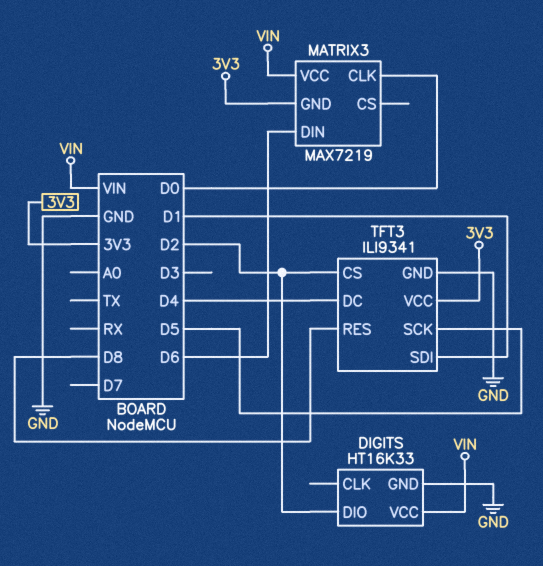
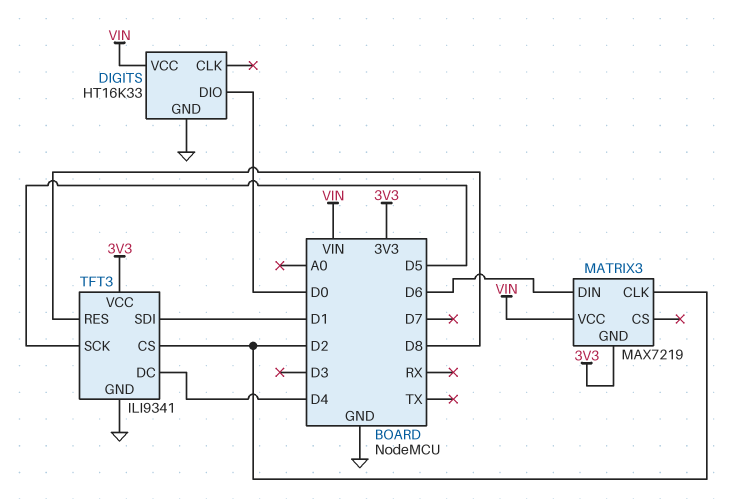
DIGITS pin DIO: D2 -> D0
MATRIX3 pin CLK: D0 -> D2

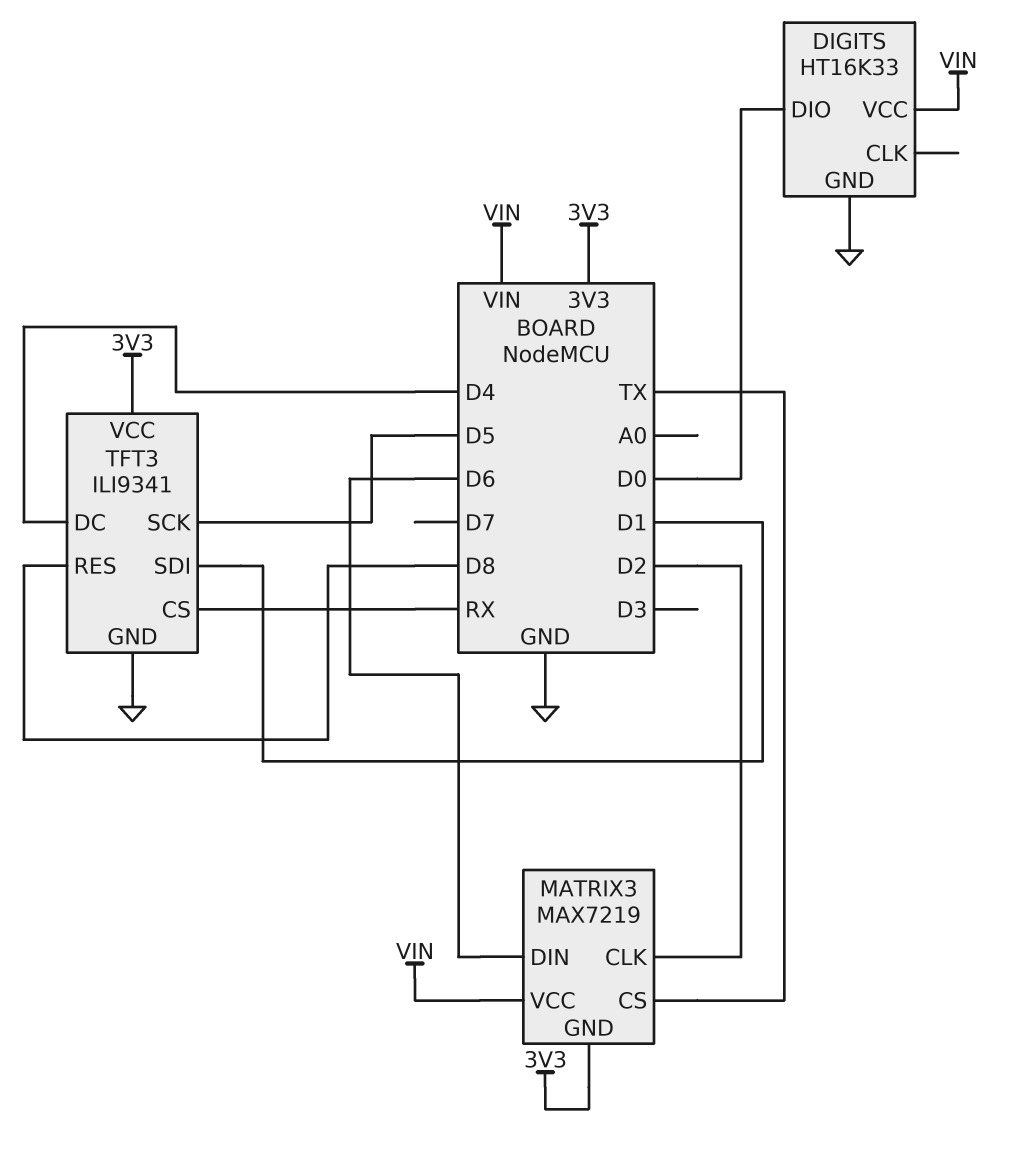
MATRIX3 pin CS: none -> TX
TFT3 pin CS: D2 -> RX

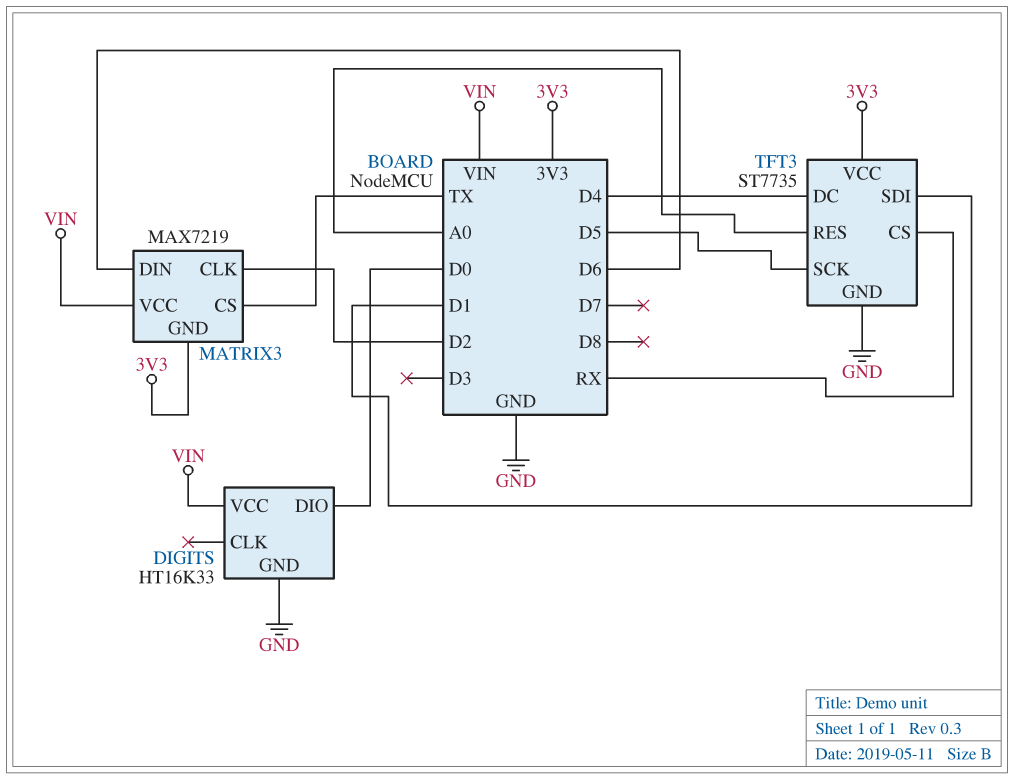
TFT3: ILI9341 -> ST7735
TFT3 pin RES: D8 -> A0

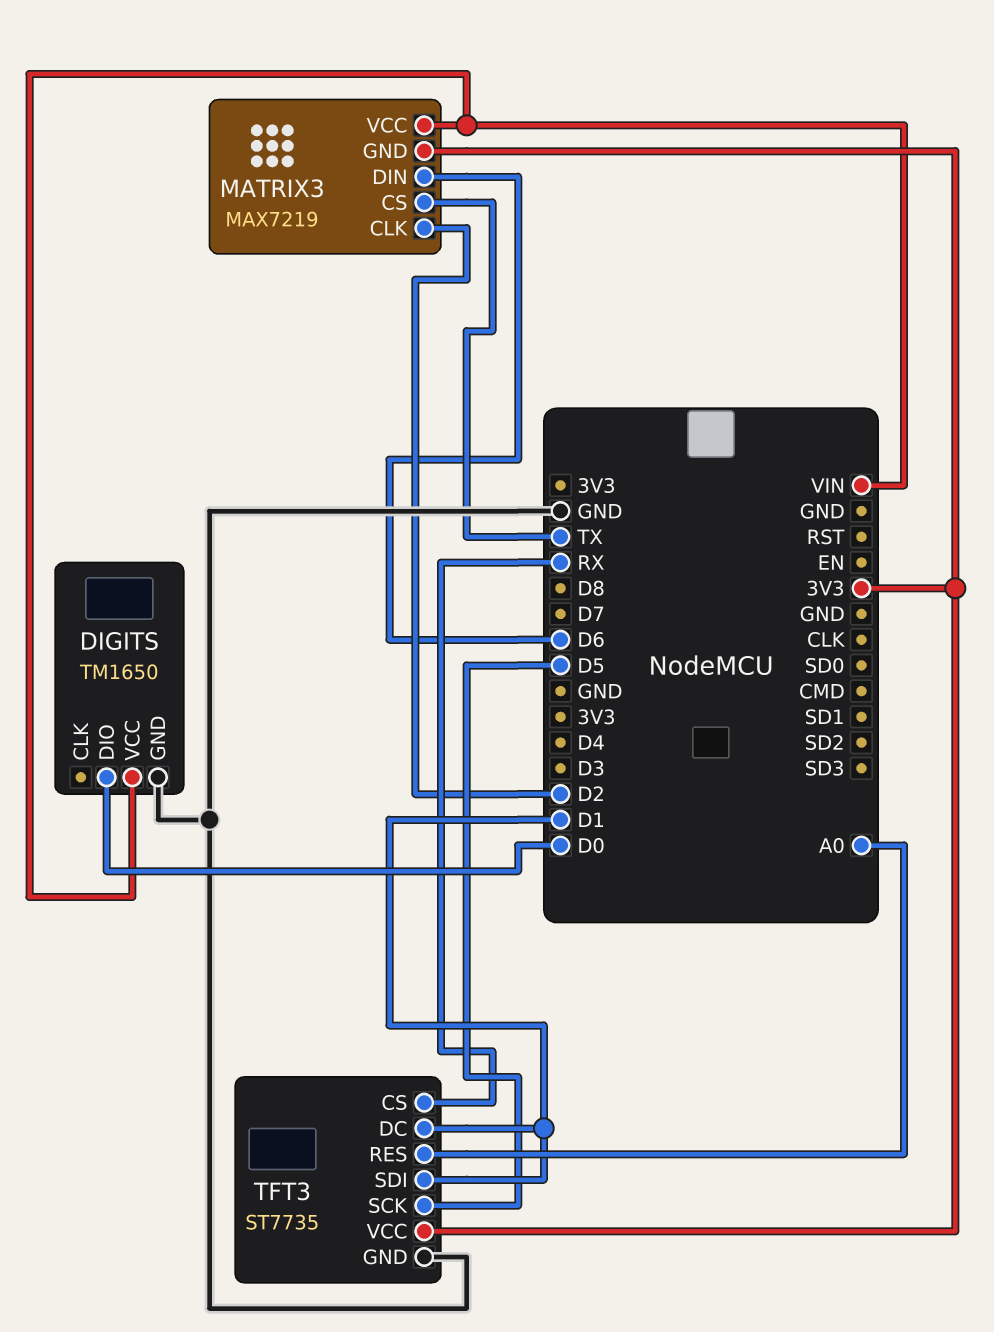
DIGITS: HT16K33 -> TM1650
TFT3 pin DC: D4 -> D1

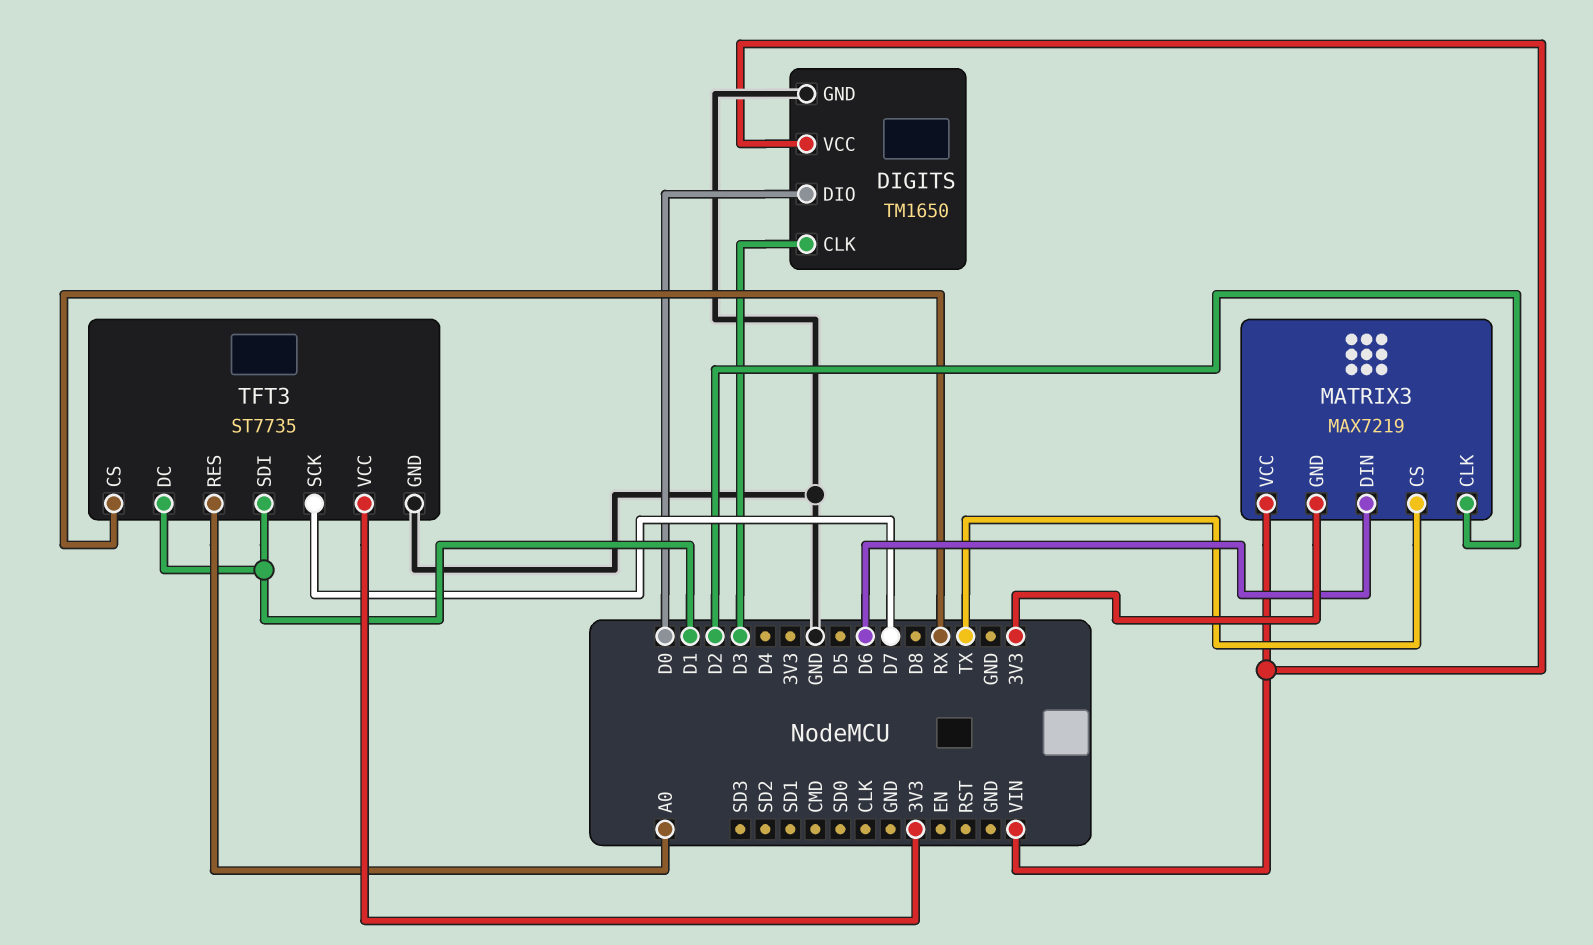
DIGITS pin CLK: none -> D3
TFT3 pin SCK: D5 -> D7

